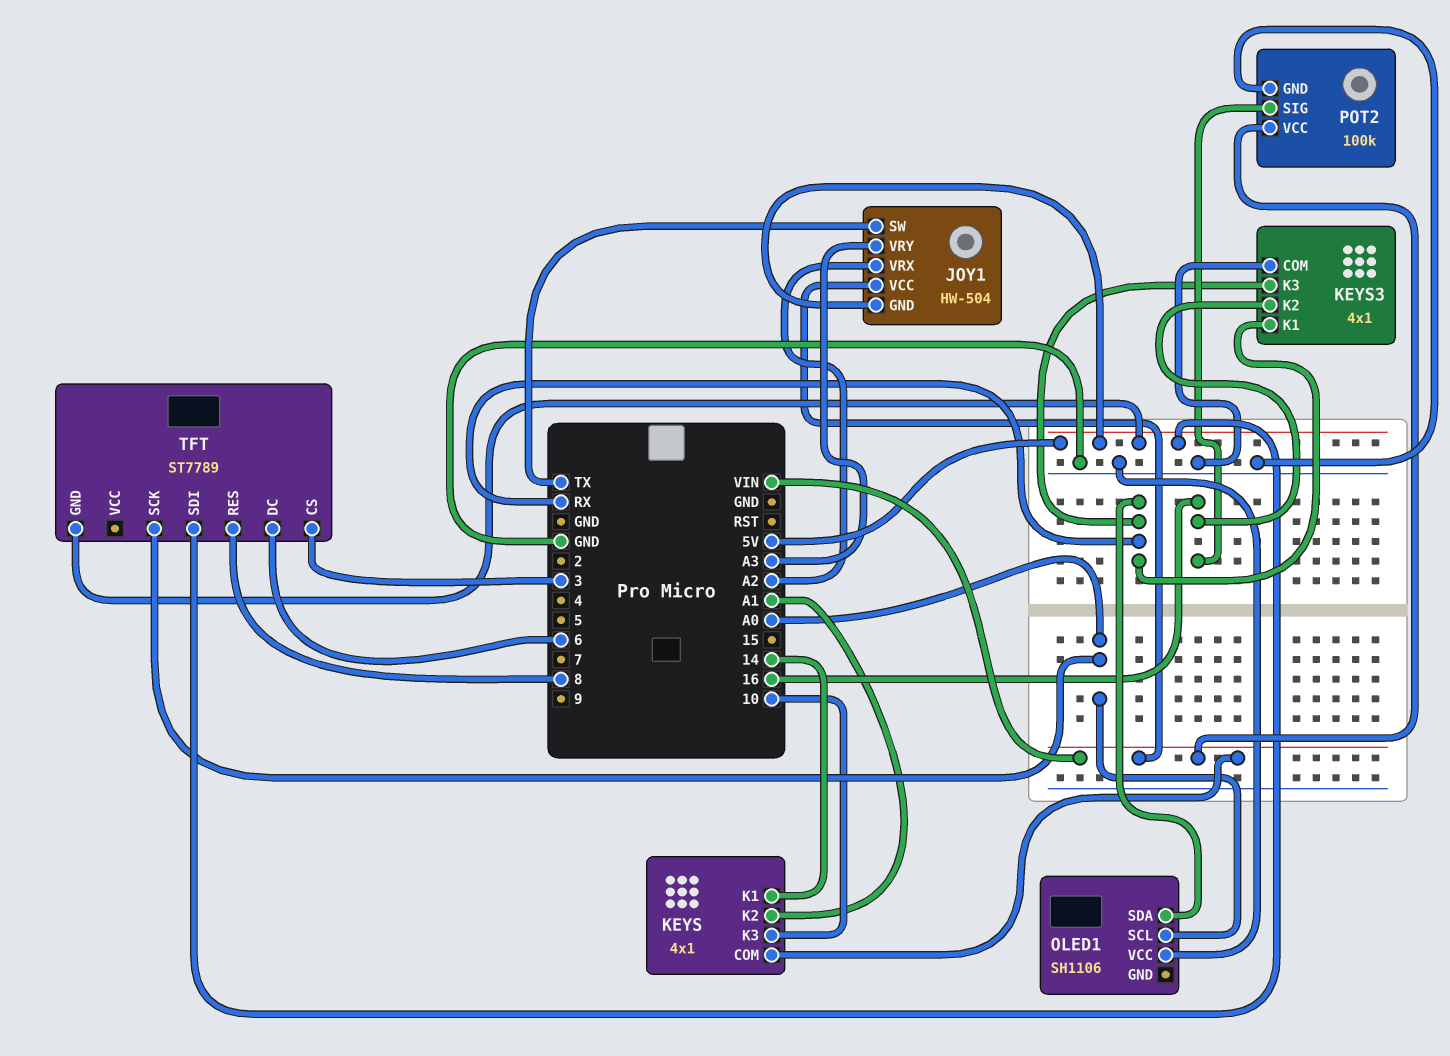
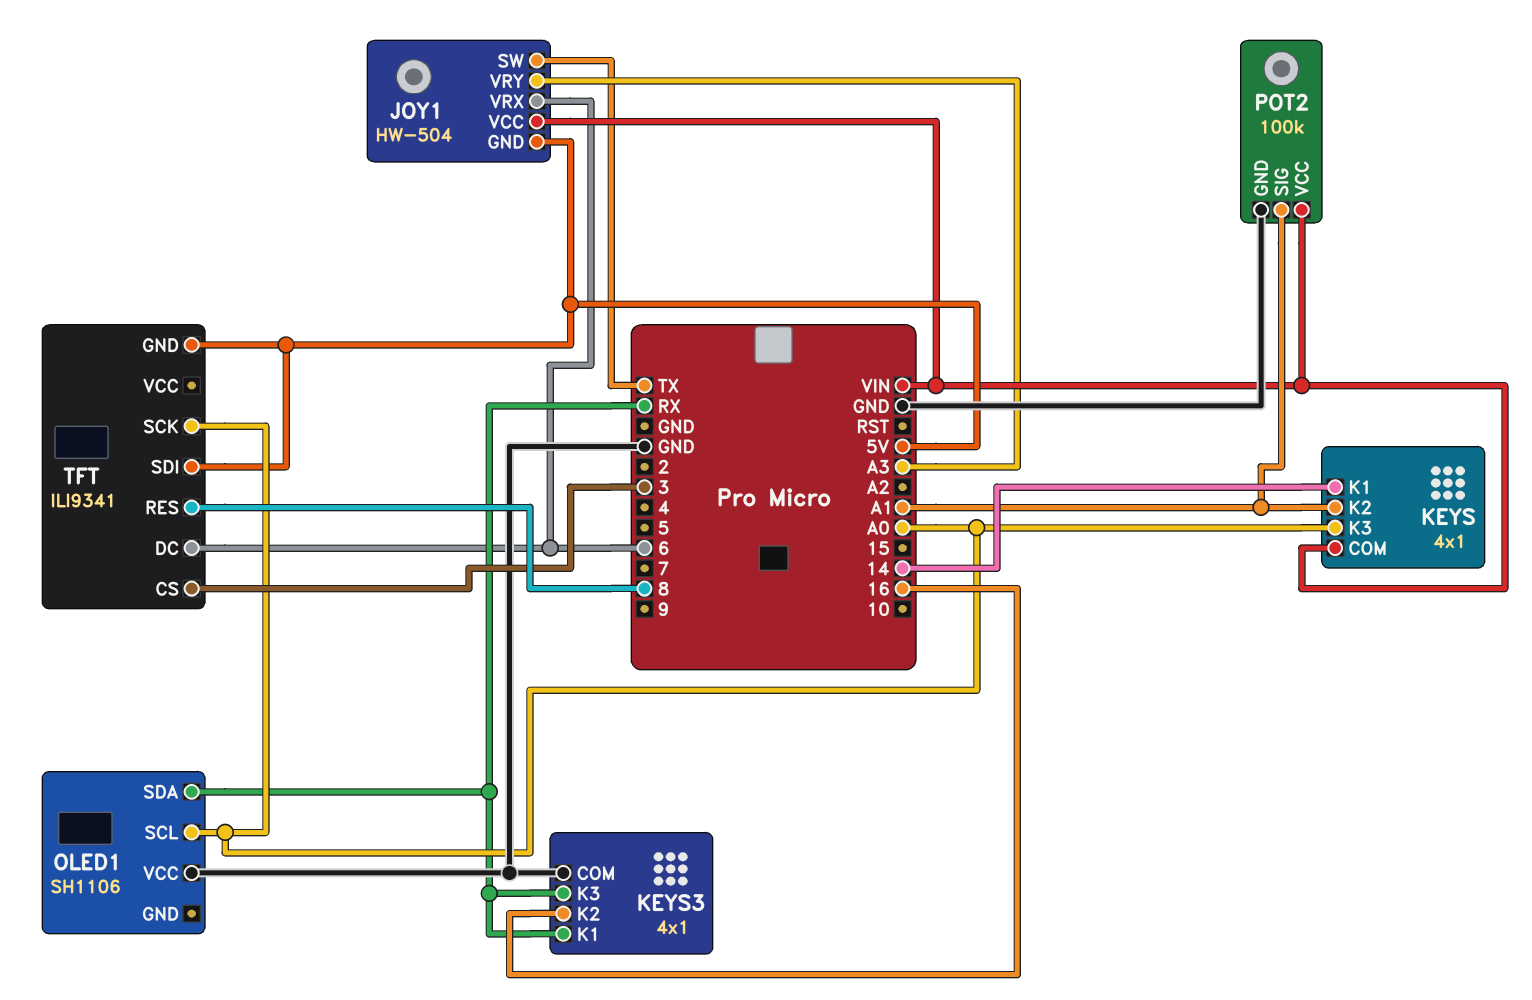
JOY1 pin VRX: A2 -> 6
KEYS pin K3: 10 -> A0
POT2 pin SIG: 16 -> A1
TFT: ST7789 -> ILI9341

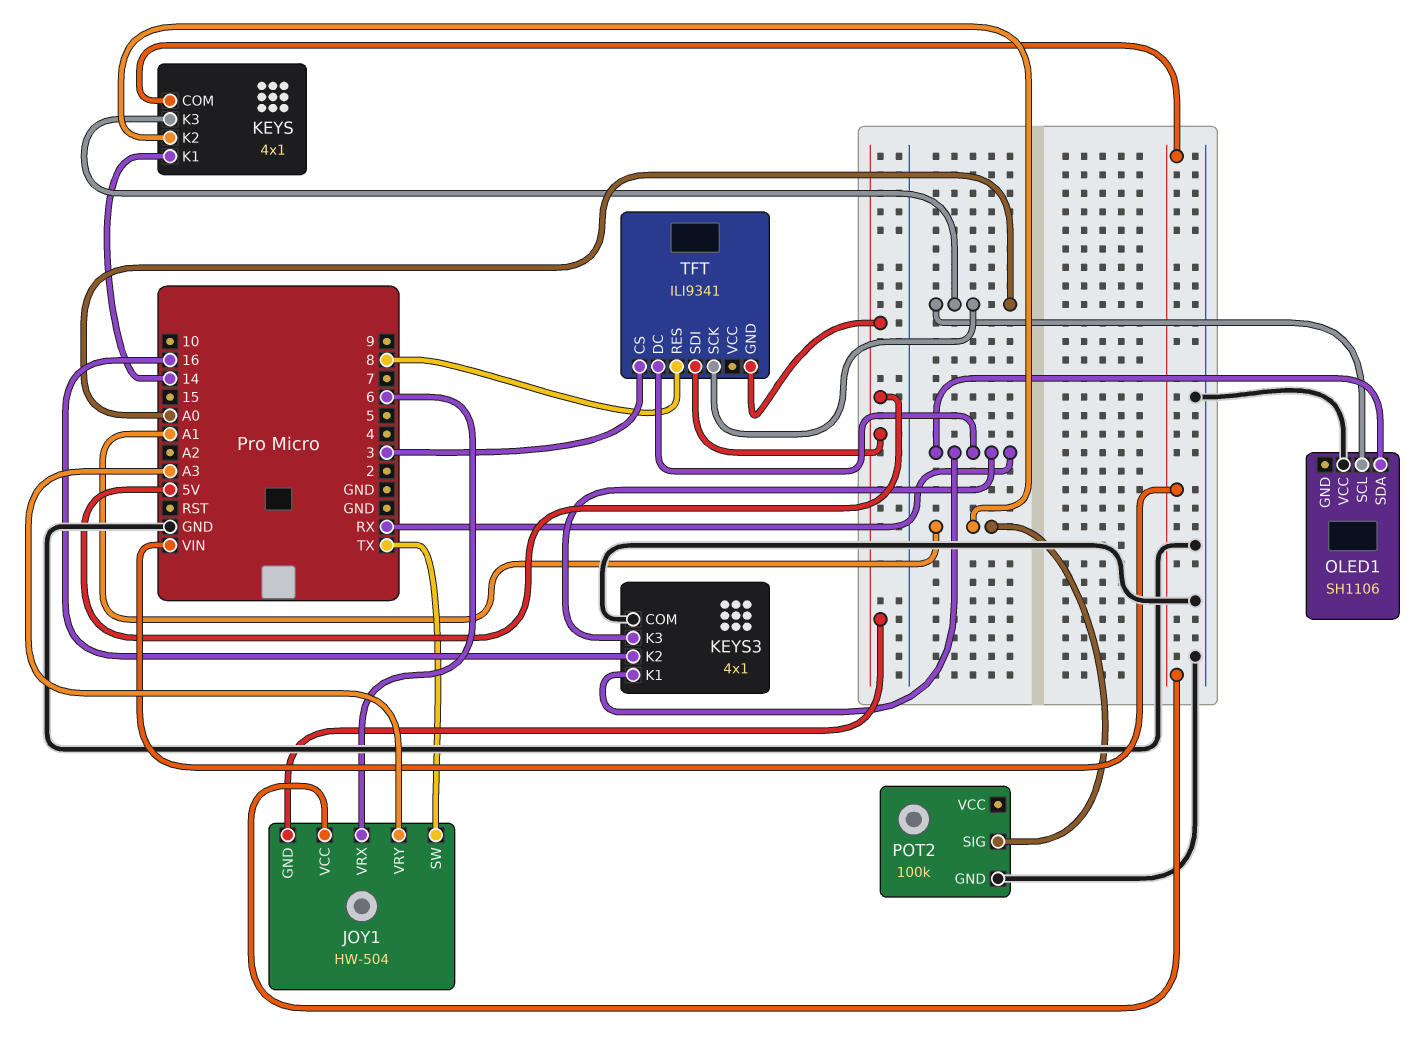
POT2 pin VCC: VIN -> none
TFT pin DC: 6 -> RX

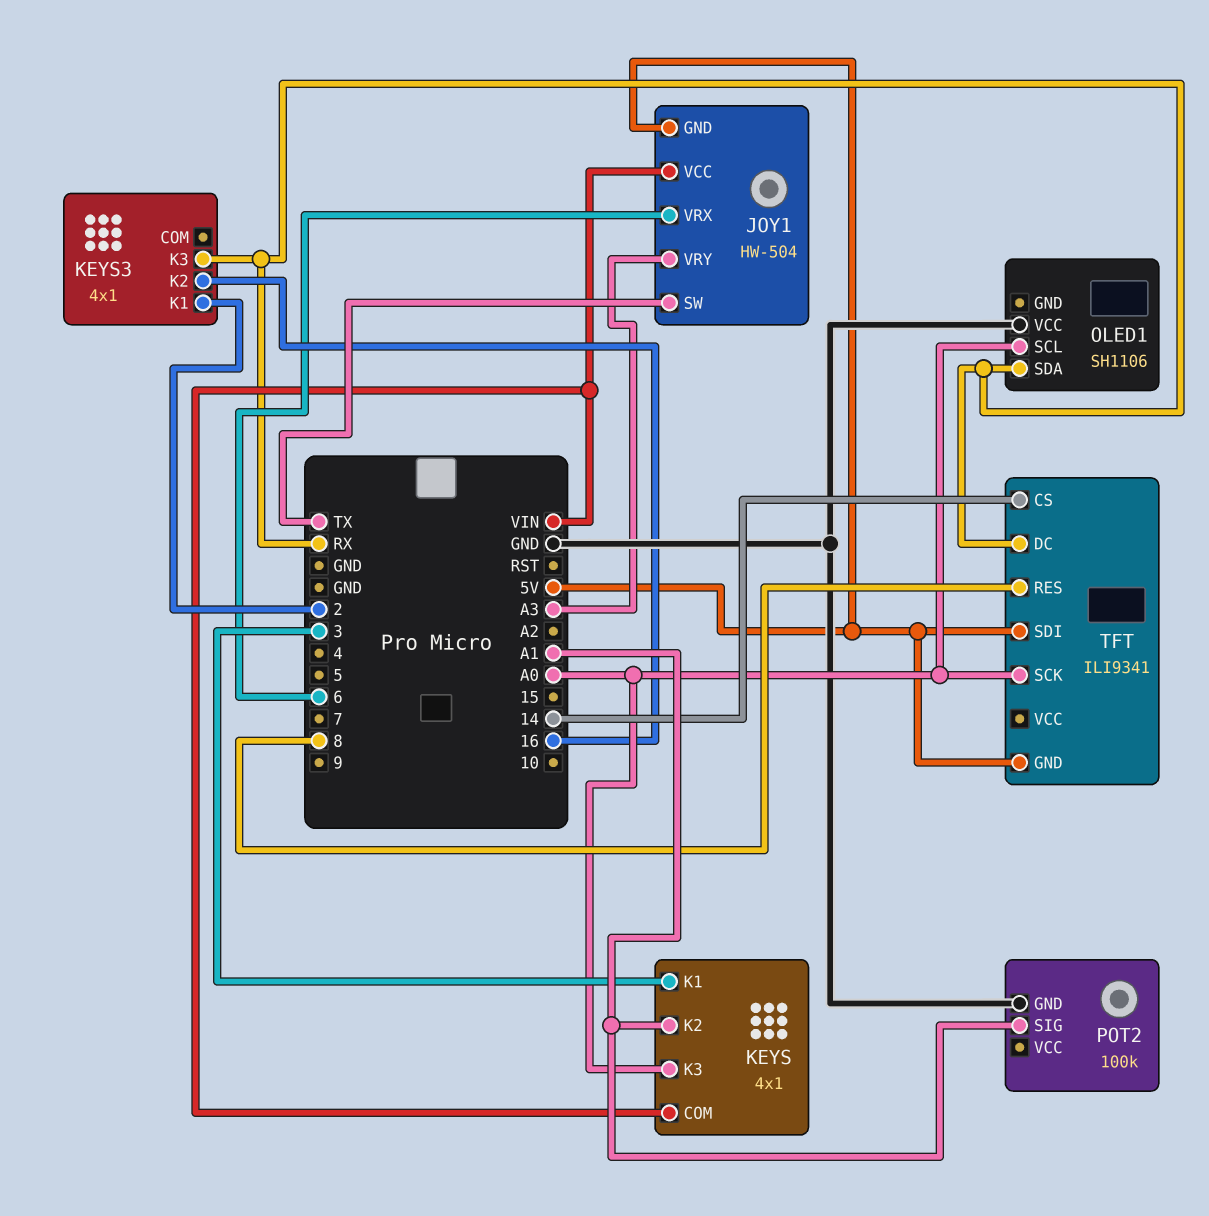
KEYS pin K1: 14 -> 3
KEYS3 pin COM: GND -> none
KEYS3 pin K1: RX -> 2
TFT pin CS: 3 -> 14

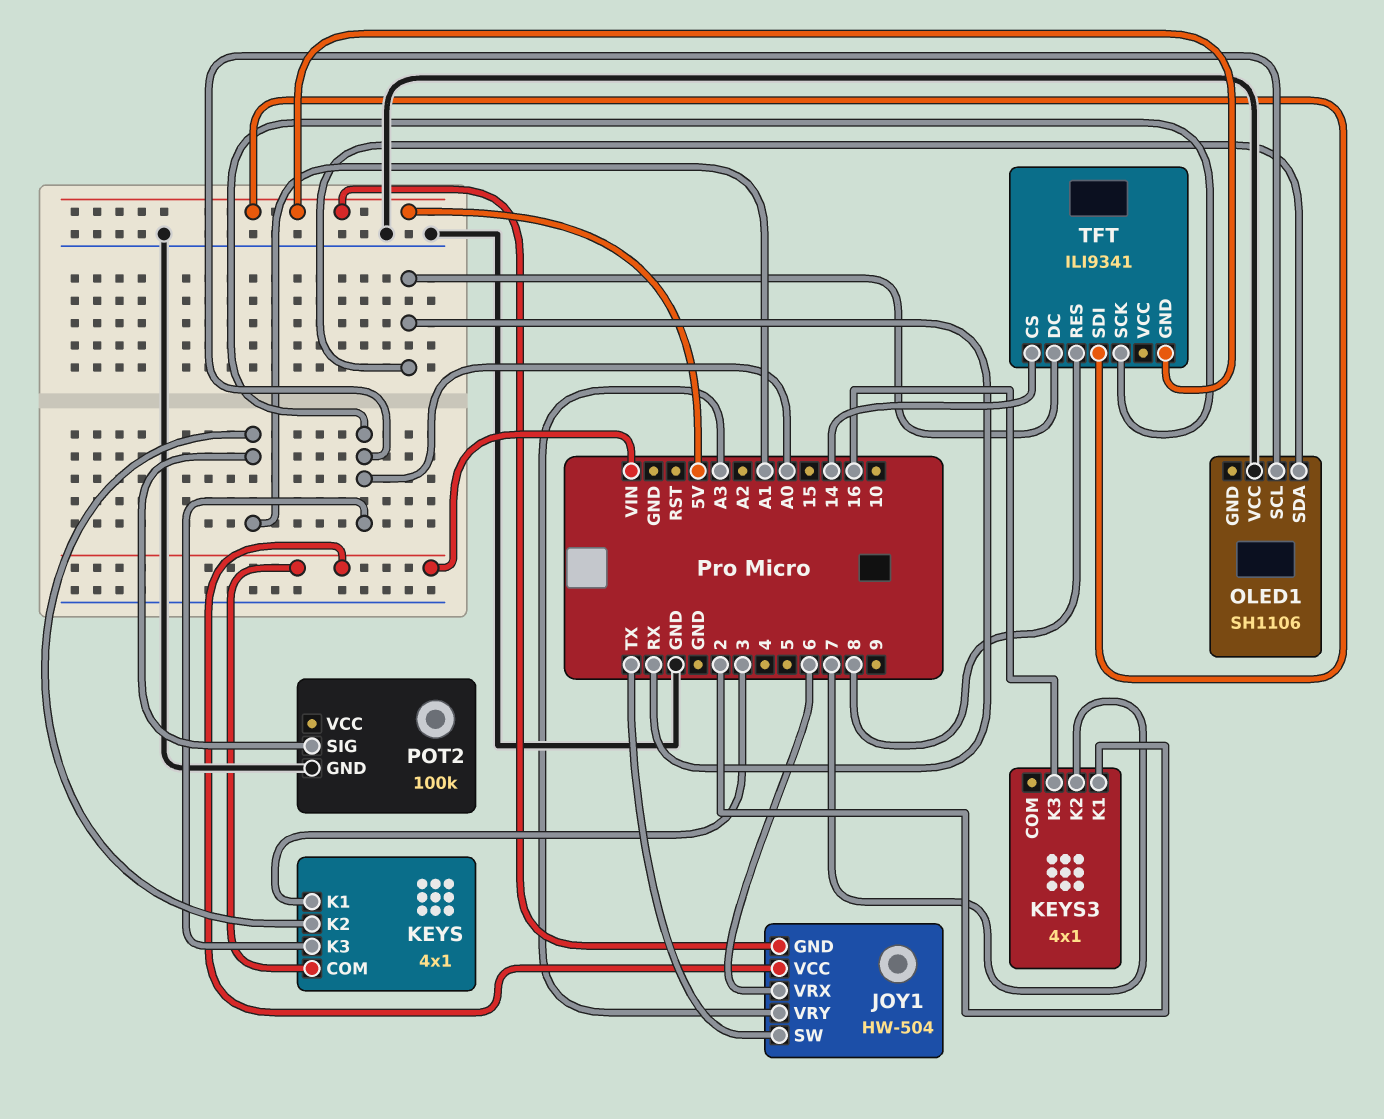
KEYS3 pin K2: 16 -> 7
KEYS3 pin K3: RX -> 16

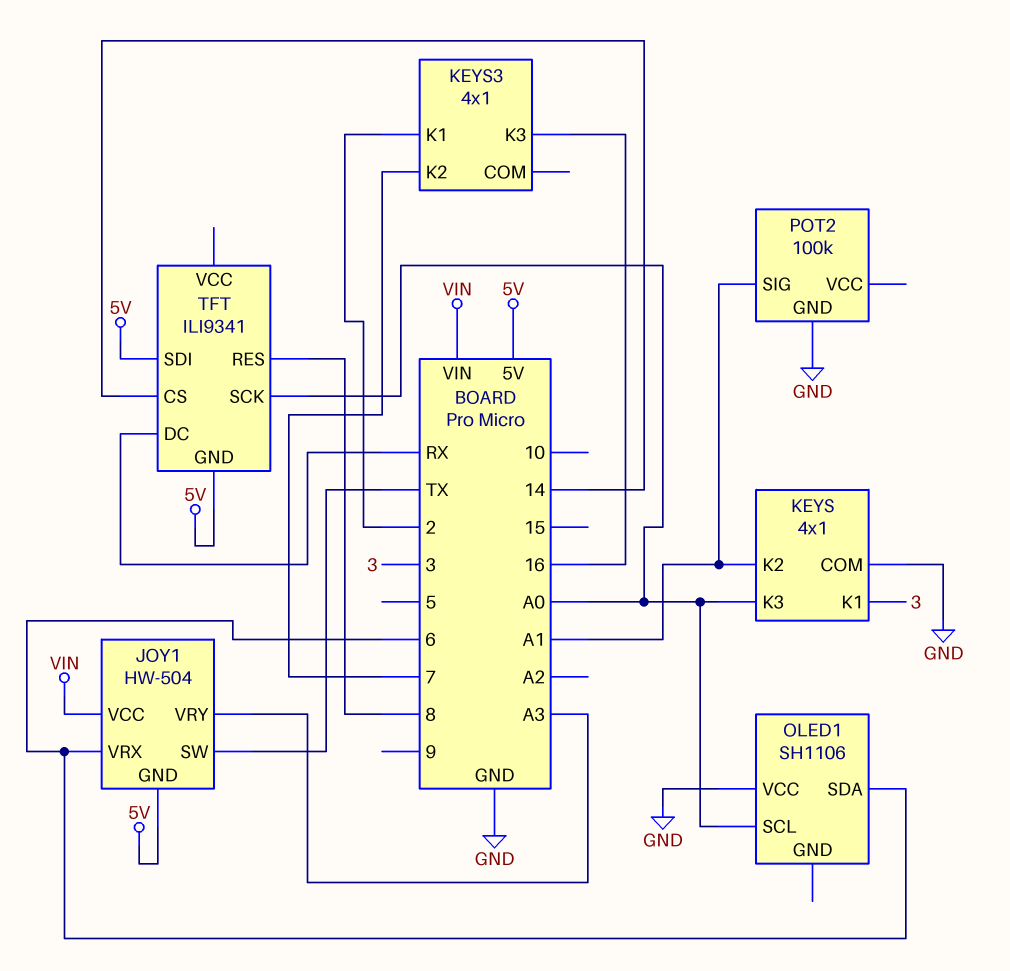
KEYS pin COM: VIN -> GND
OLED1 pin SDA: RX -> 6

